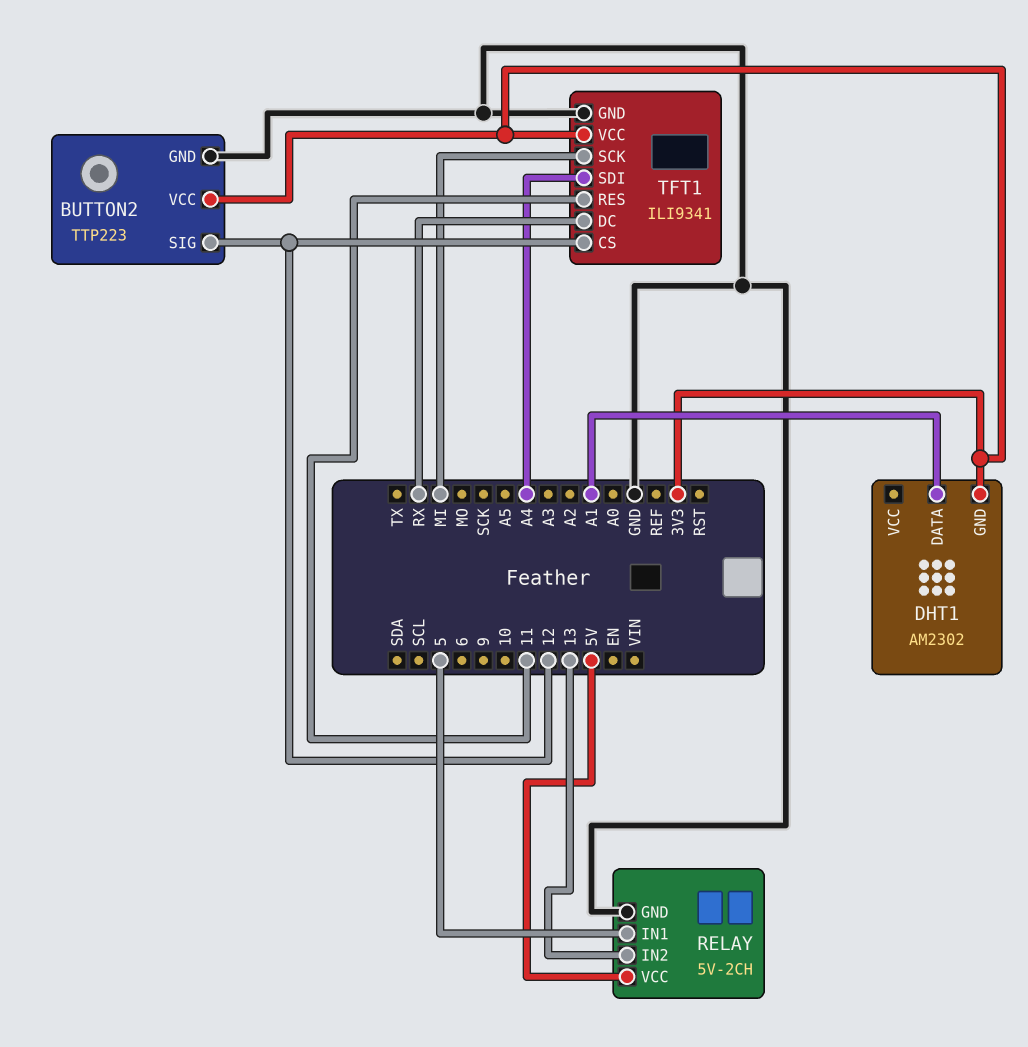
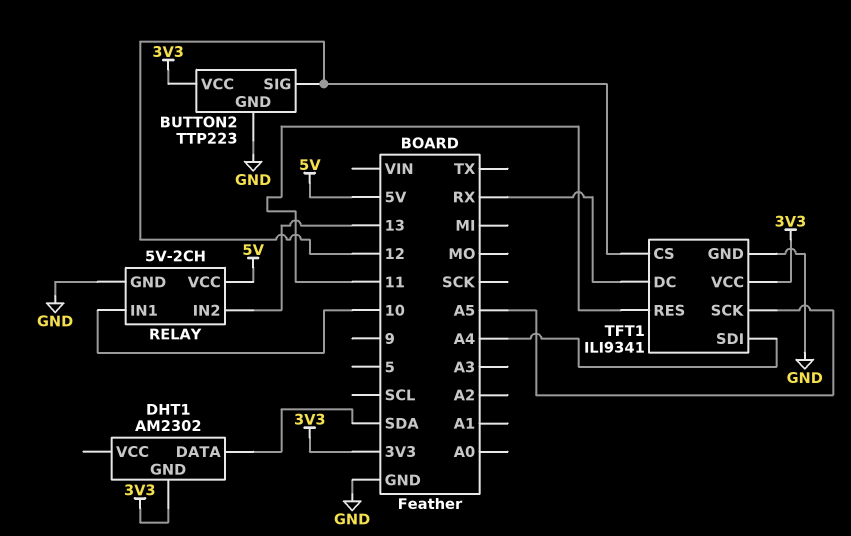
DHT1 pin DATA: A1 -> SDA
RELAY pin IN1: 5 -> 10
TFT1 pin SCK: MI -> A5

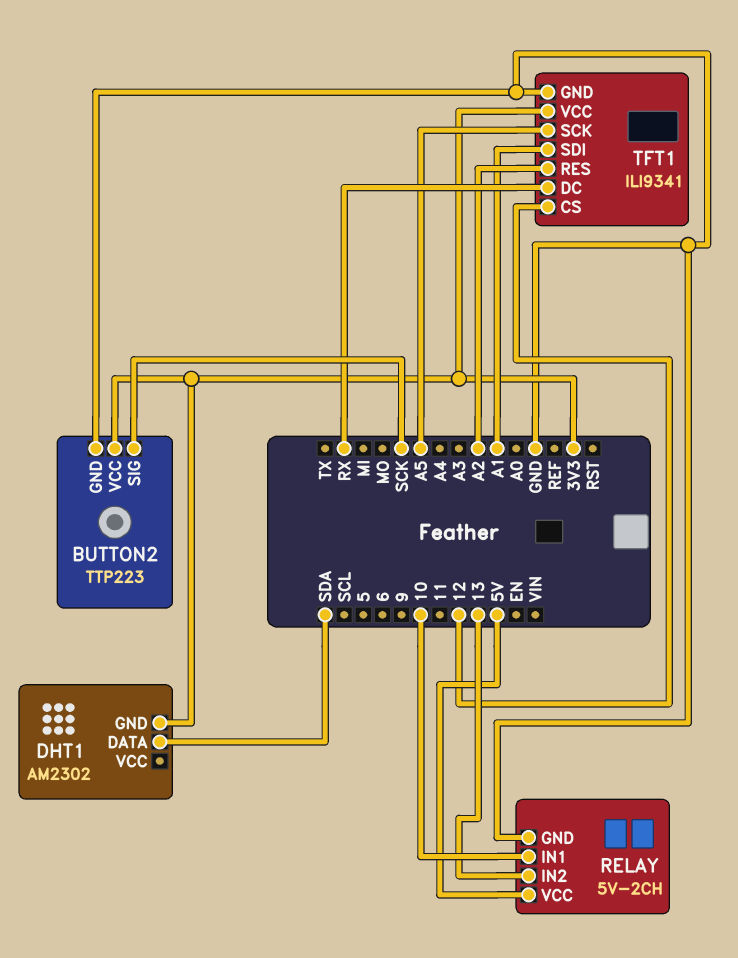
BUTTON2 pin SIG: 12 -> SCK
TFT1 pin RES: 11 -> A2
TFT1 pin SDI: A4 -> A1

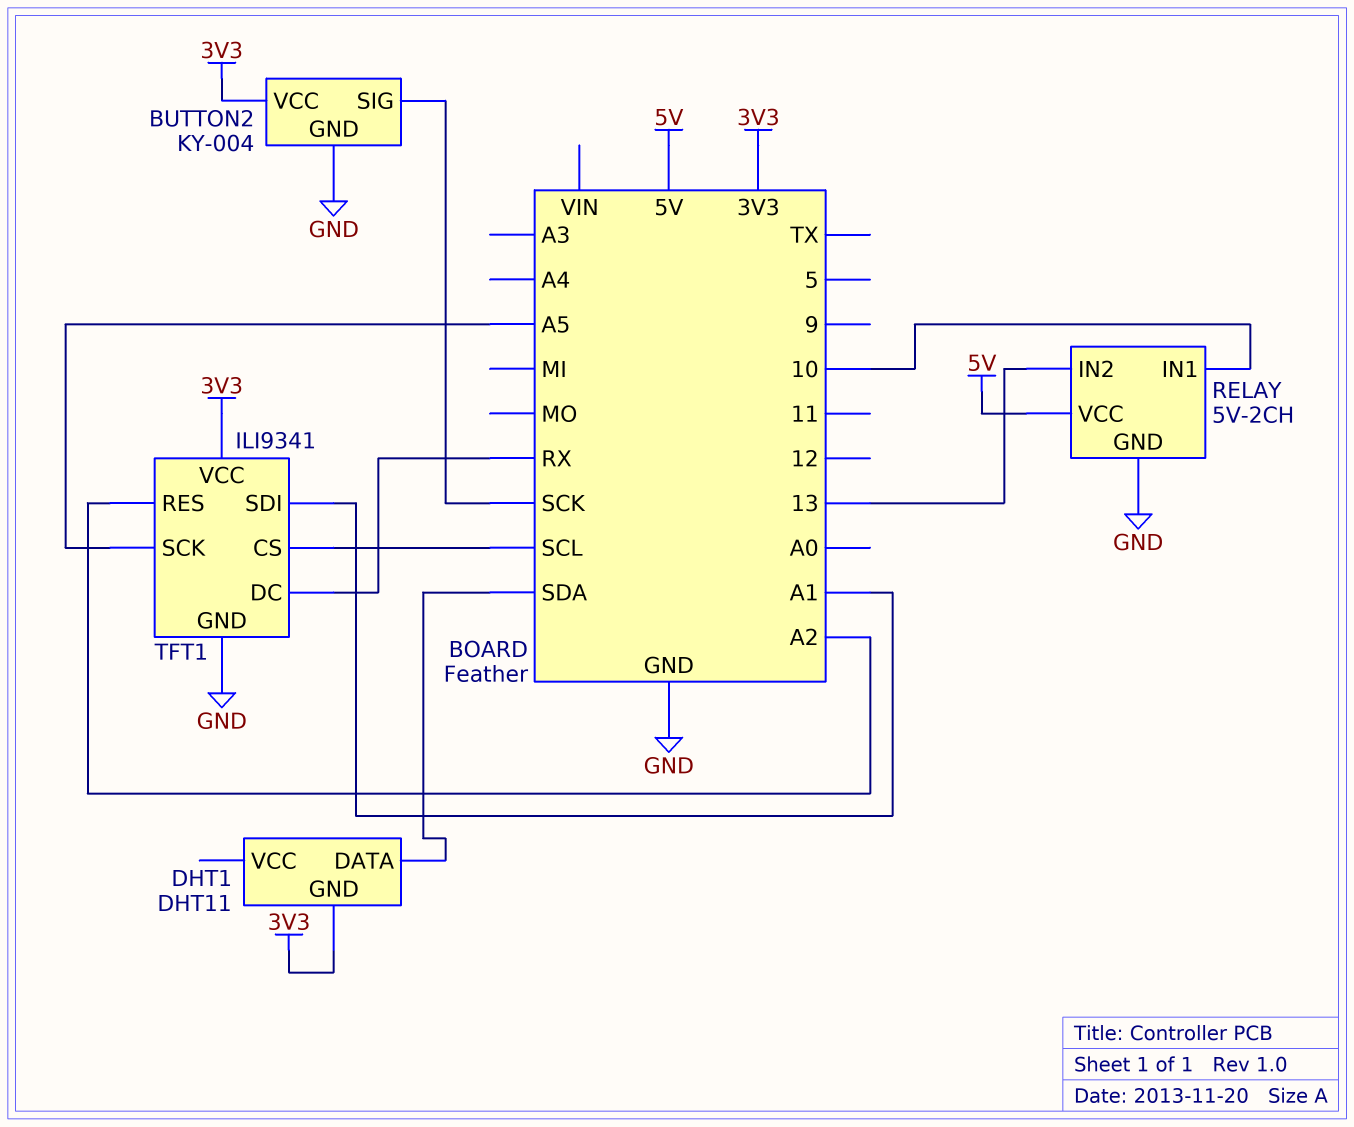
BUTTON2: TTP223 -> KY-004
DHT1: AM2302 -> DHT11
TFT1 pin CS: 12 -> SCL

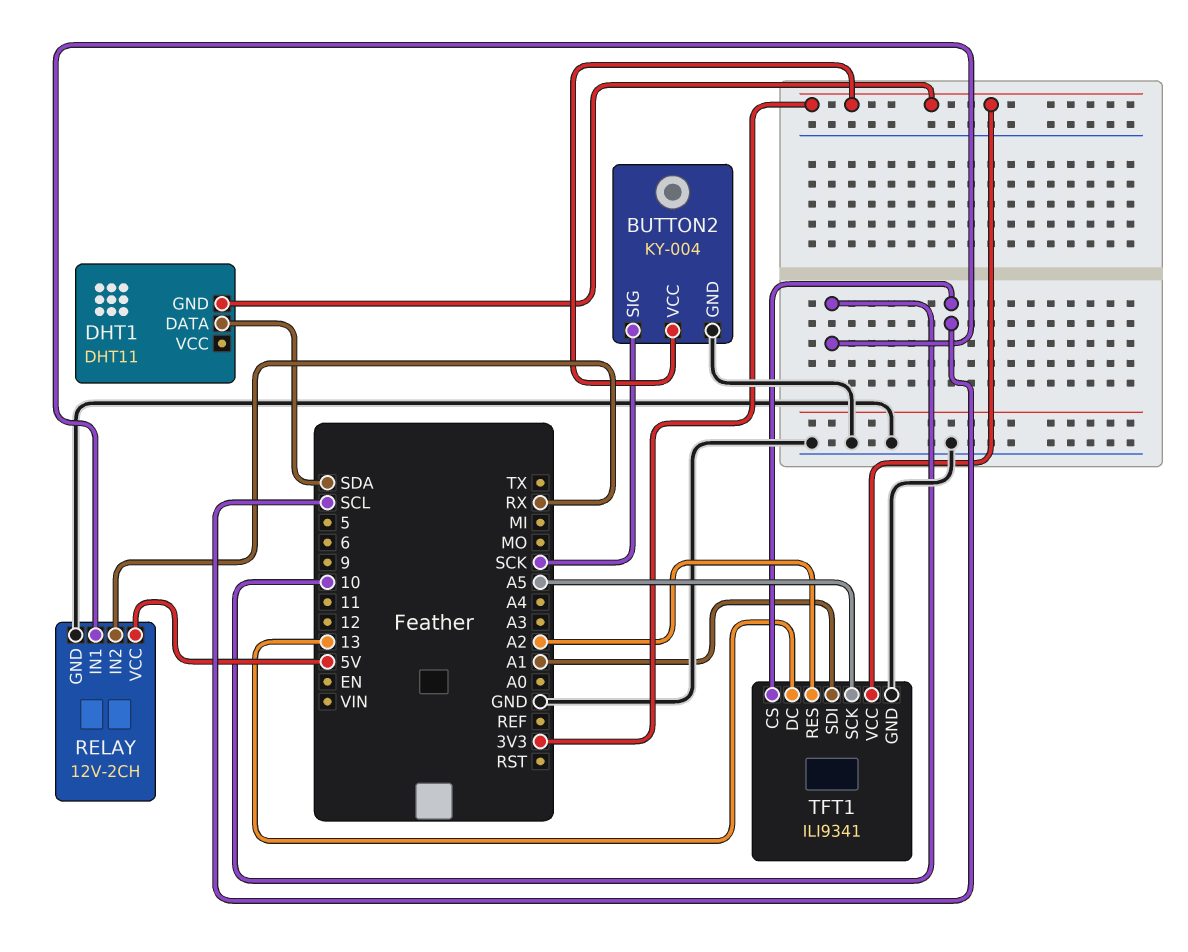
RELAY: 5V-2CH -> 12V-2CH
RELAY pin IN2: 13 -> RX
TFT1 pin DC: RX -> 13

